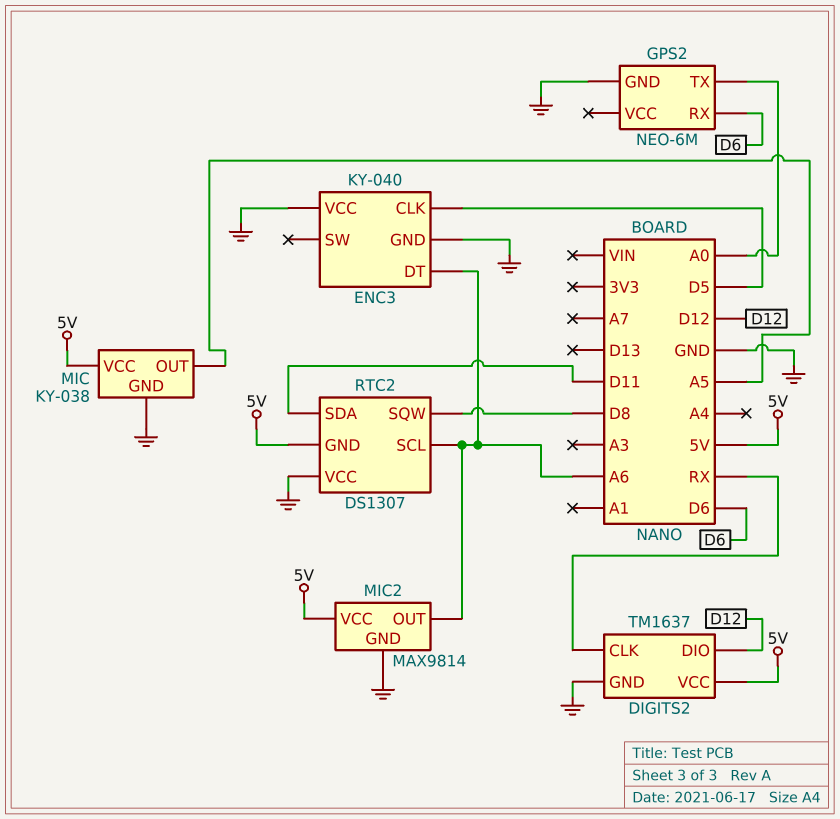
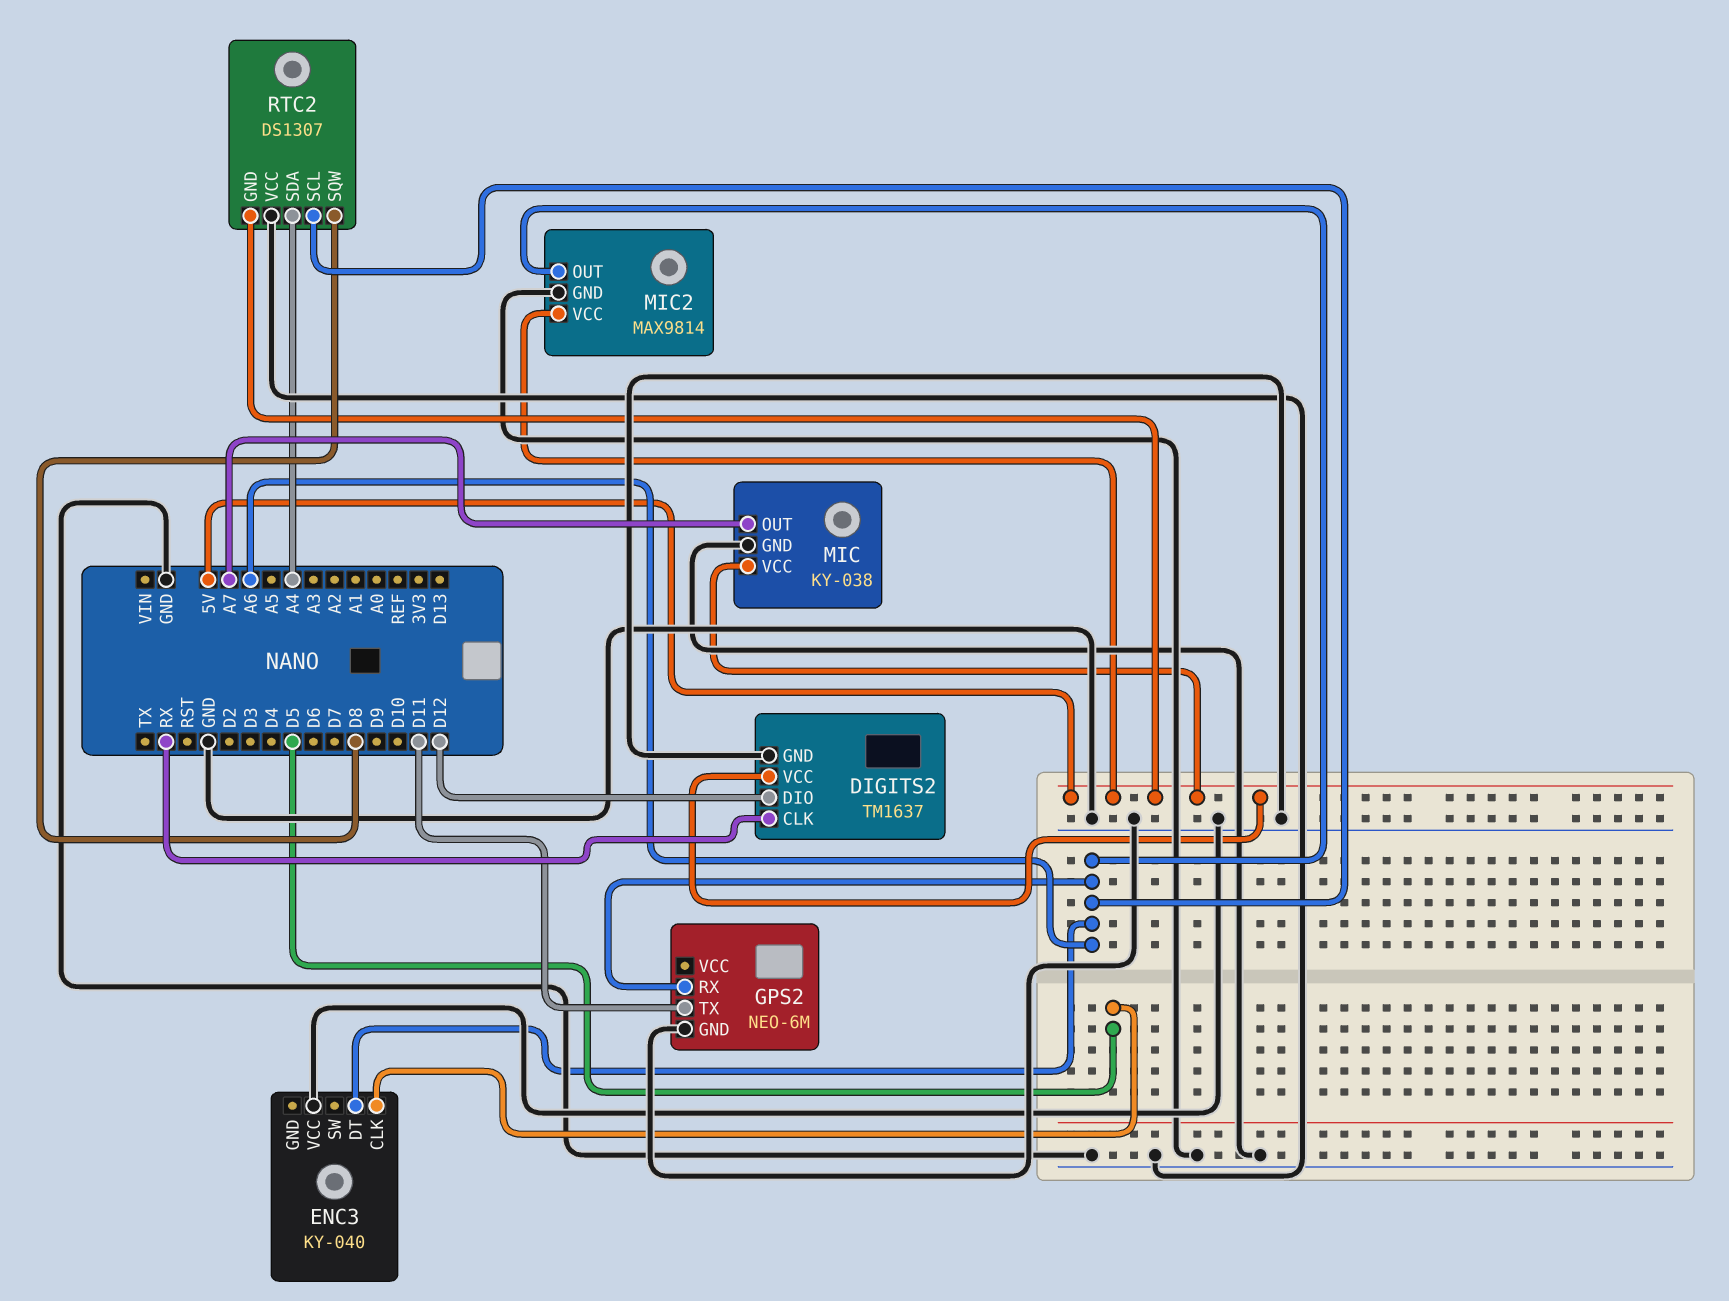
ENC3 pin GND: GND -> none
GPS2 pin RX: D6 -> A6
GPS2 pin TX: A0 -> D11
MIC pin OUT: A5 -> A7
RTC2 pin SDA: D11 -> A4

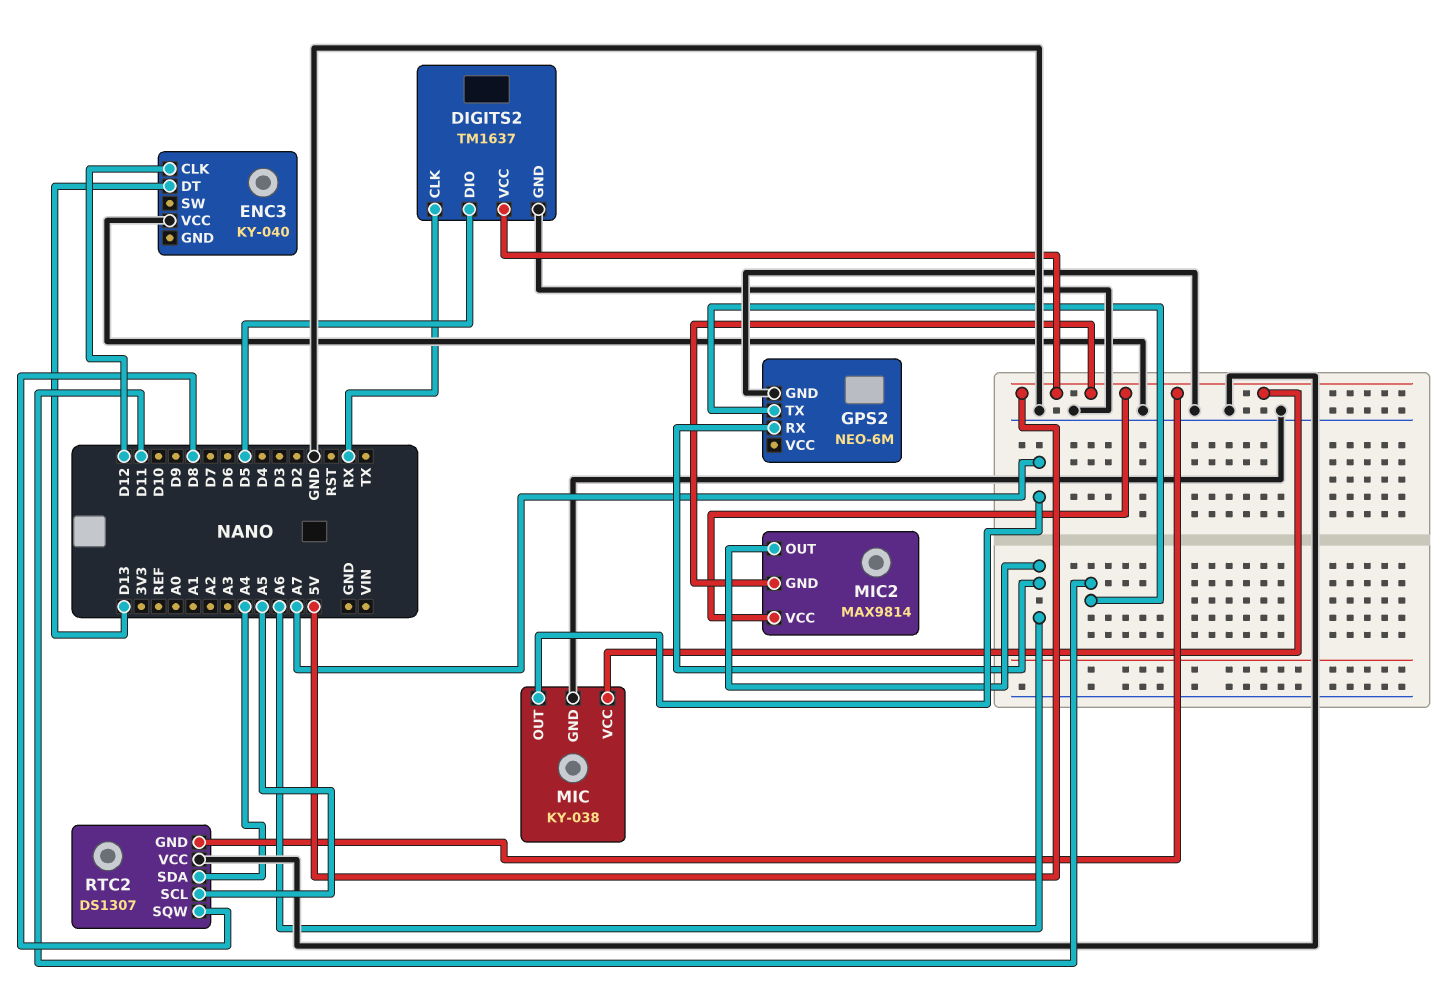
DIGITS2 pin DIO: D12 -> D5
ENC3 pin CLK: D5 -> D12
ENC3 pin DT: A6 -> D13
MIC2 pin GND: GND -> 5V
RTC2 pin SCL: A6 -> A5

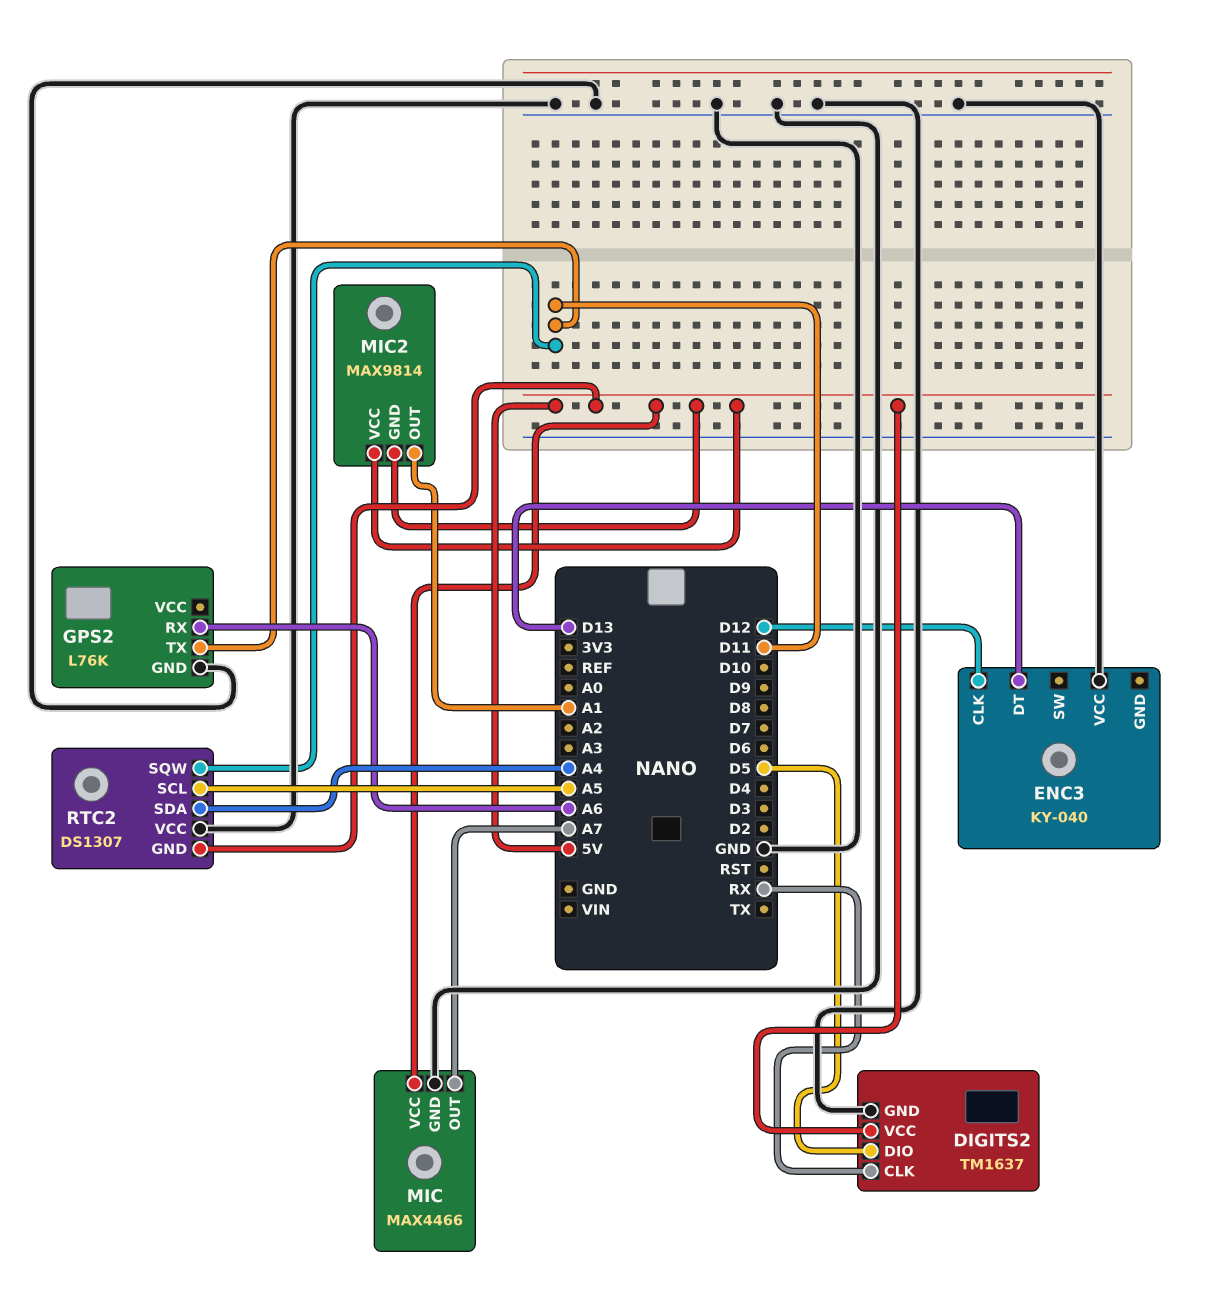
GPS2: NEO-6M -> L76K
MIC: KY-038 -> MAX4466
MIC2 pin OUT: A6 -> A1
RTC2 pin SQW: D8 -> D11

